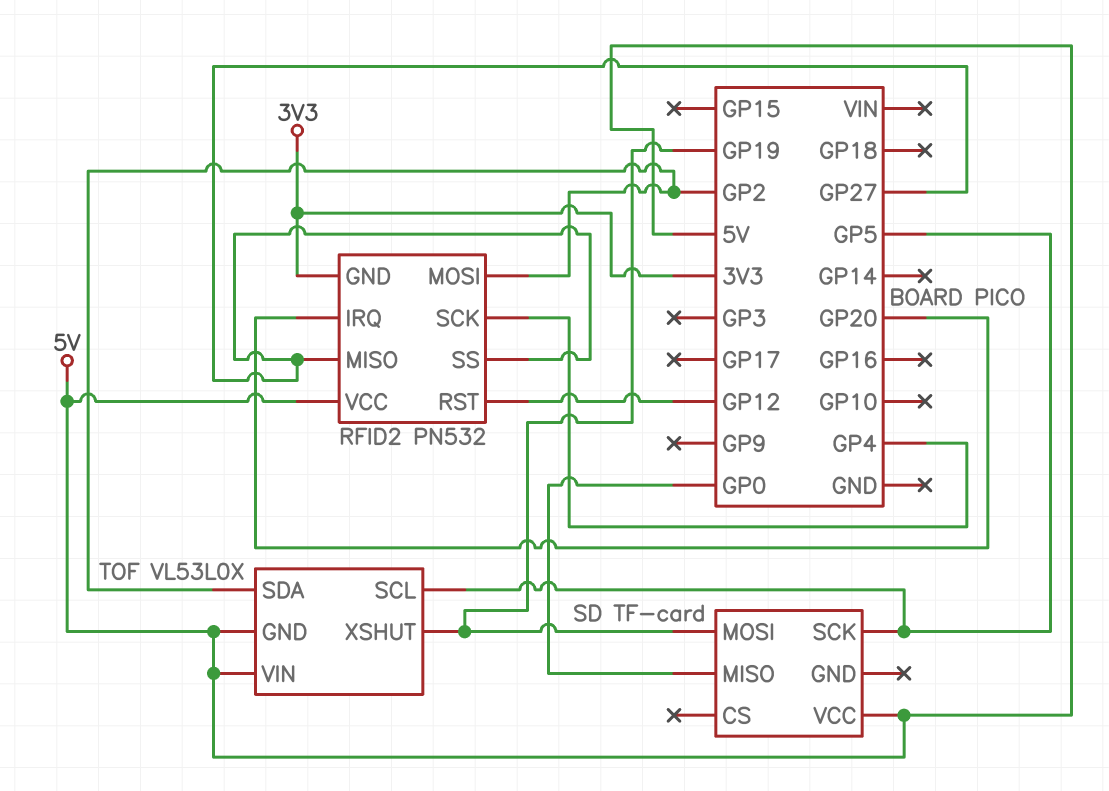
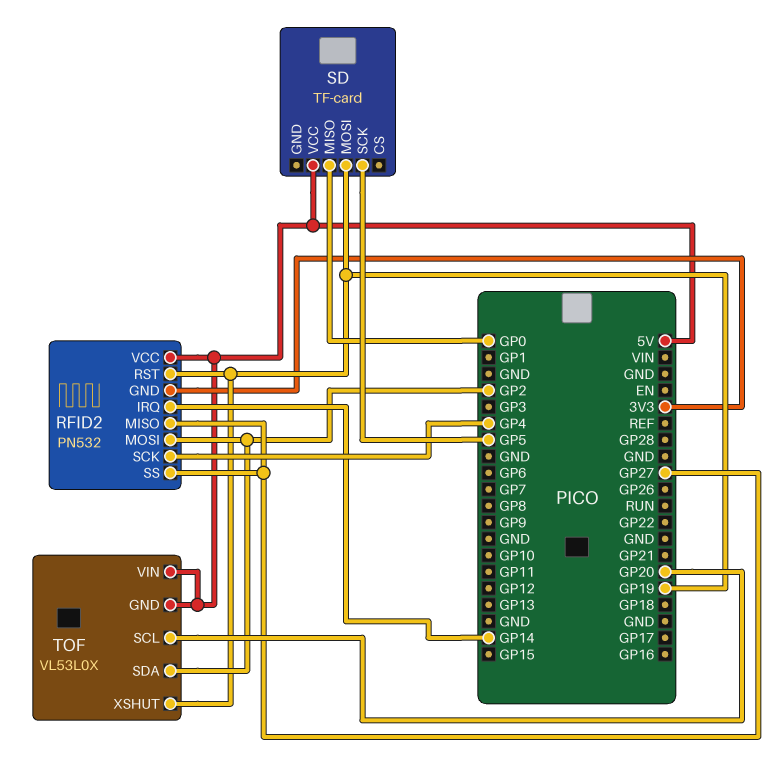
RFID2 pin IRQ: GP20 -> GP14
RFID2 pin RST: GP12 -> GP19
TOF pin SCL: GP5 -> GP20

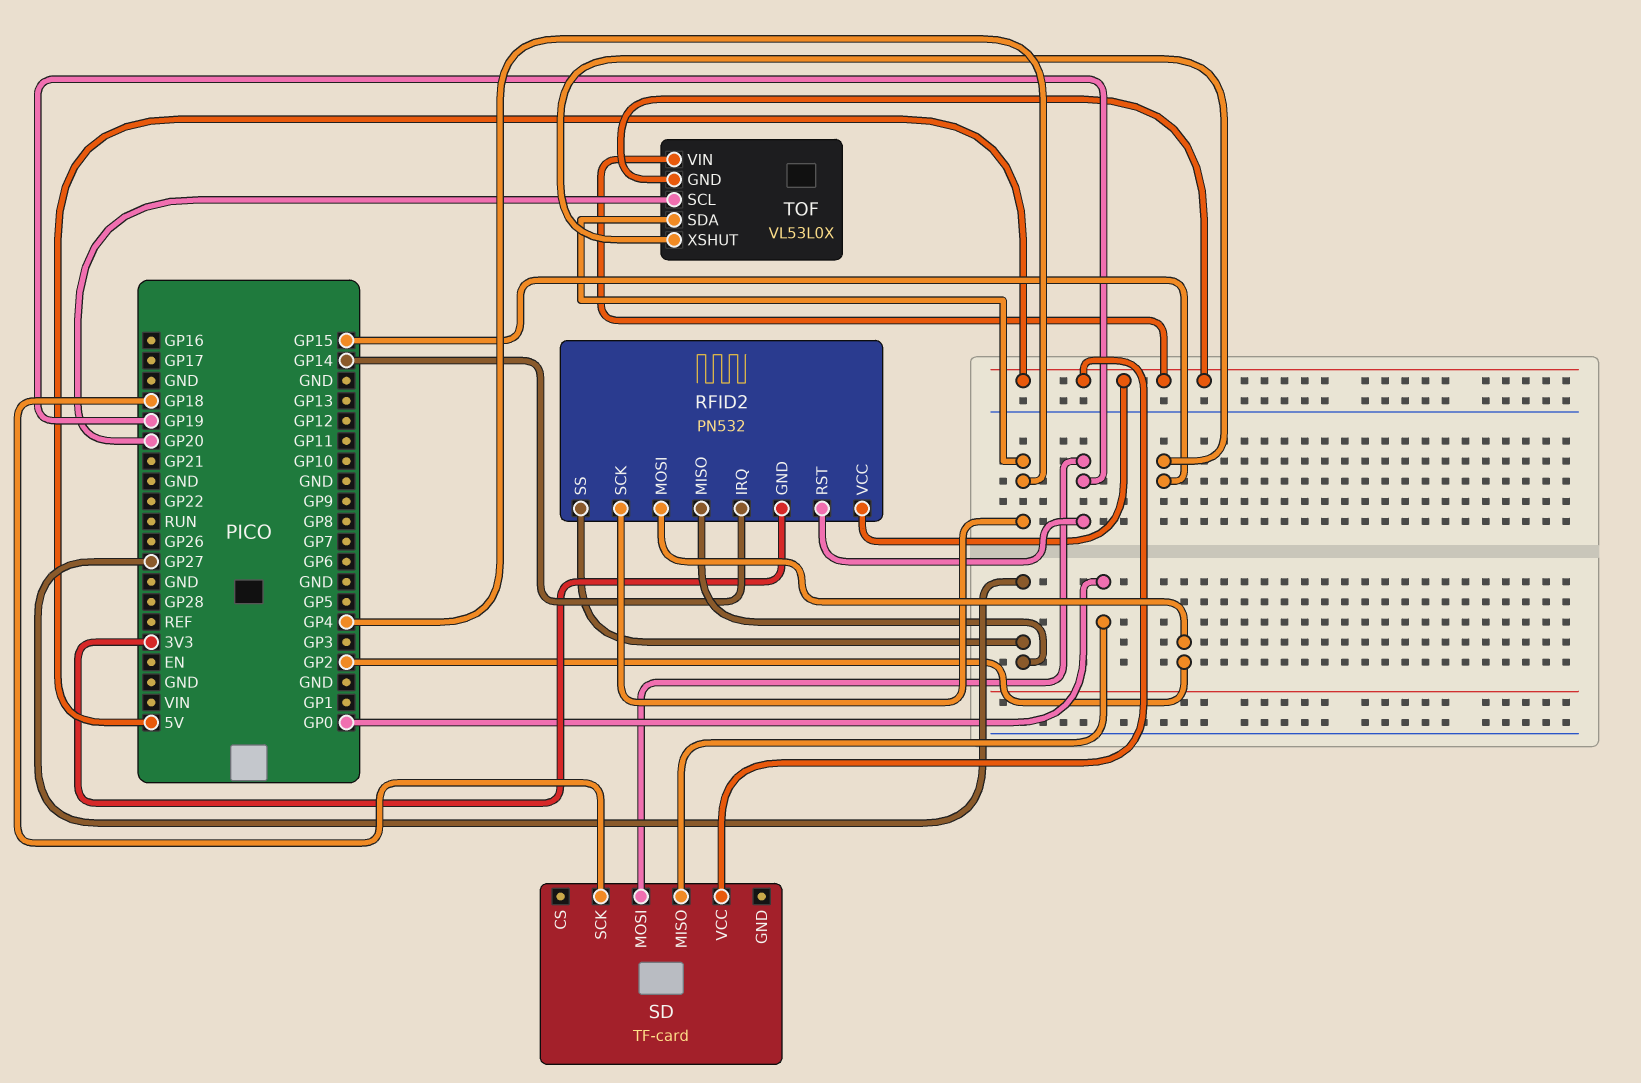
SD pin SCK: GP5 -> GP18
TOF pin SDA: GP2 -> GP4
TOF pin XSHUT: GP19 -> GP15

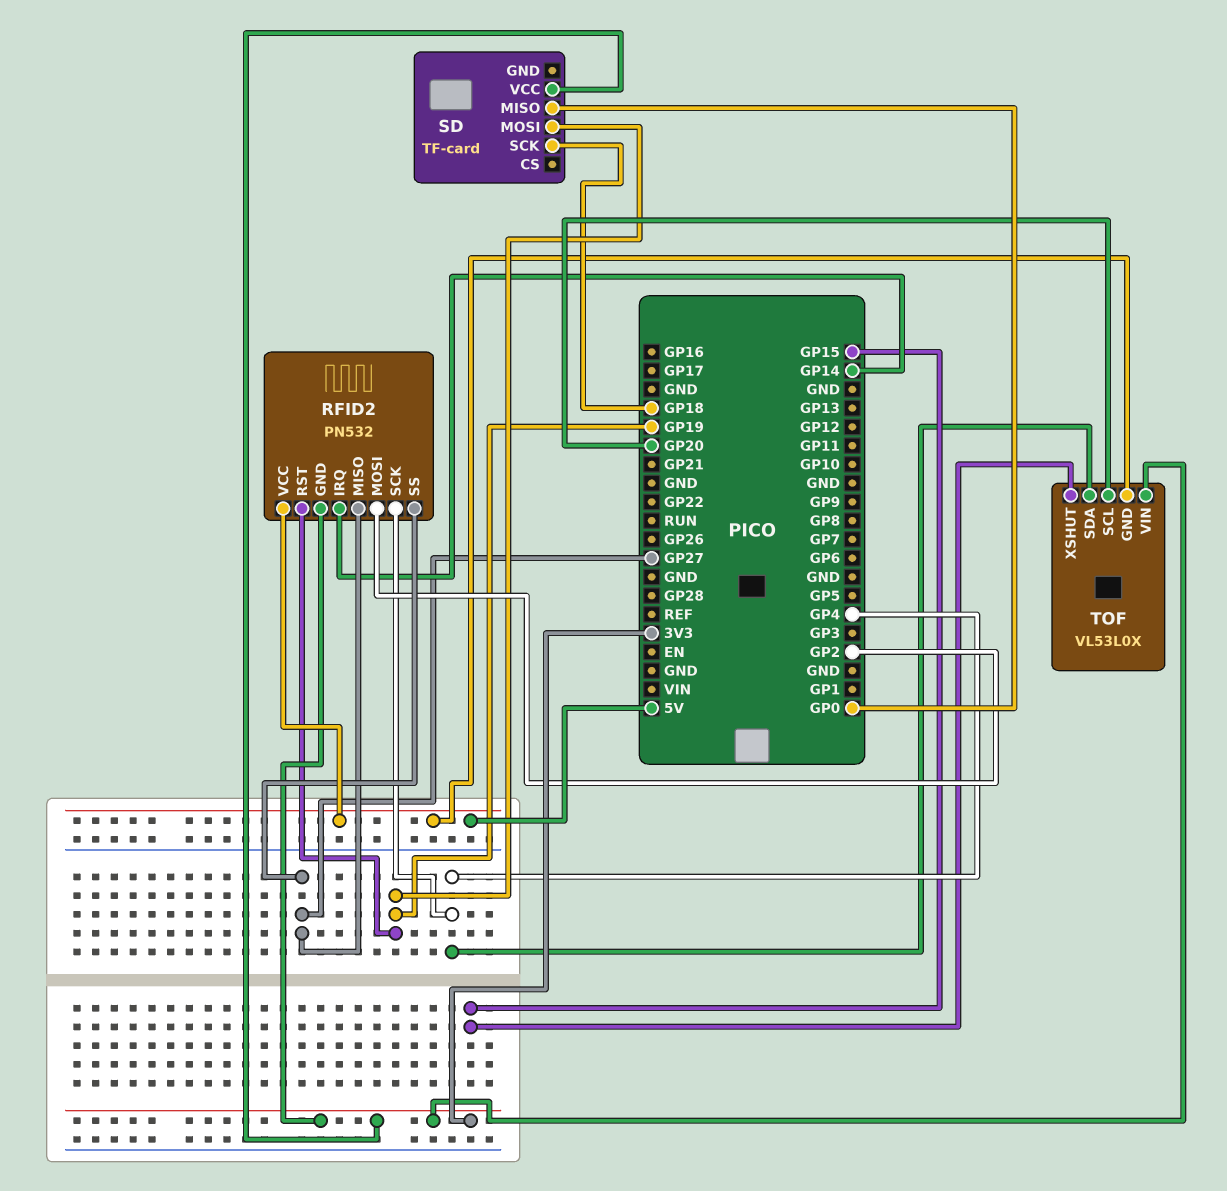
SD pin VCC: 5V -> 3V3
TOF pin VIN: 5V -> 3V3

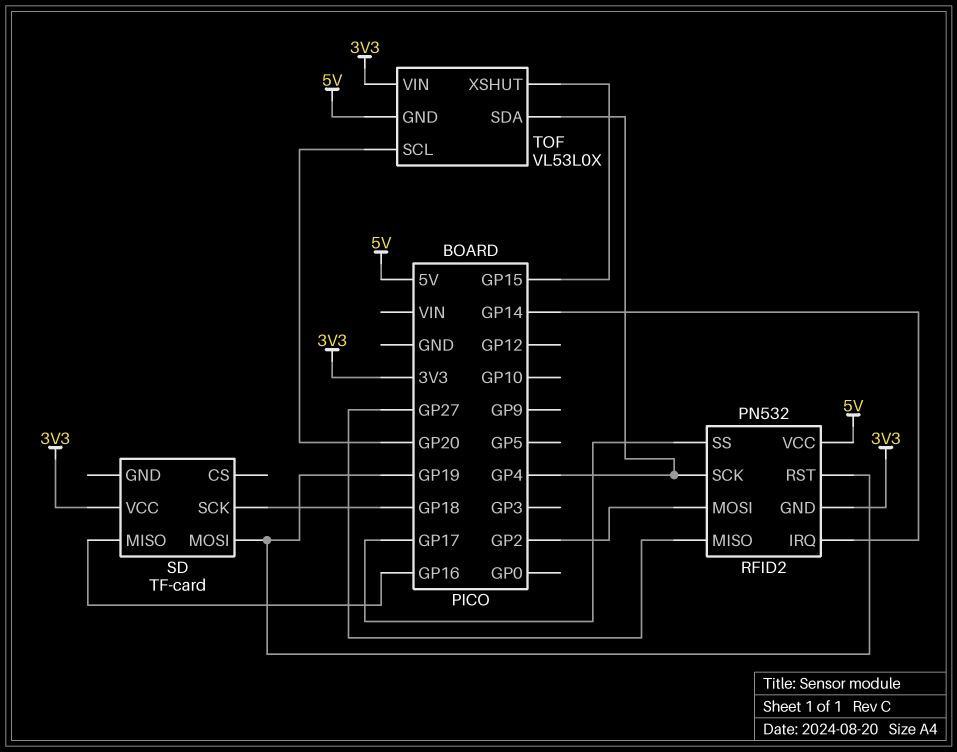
RFID2 pin SS: GP27 -> GP17
SD pin MISO: GP0 -> GP16

